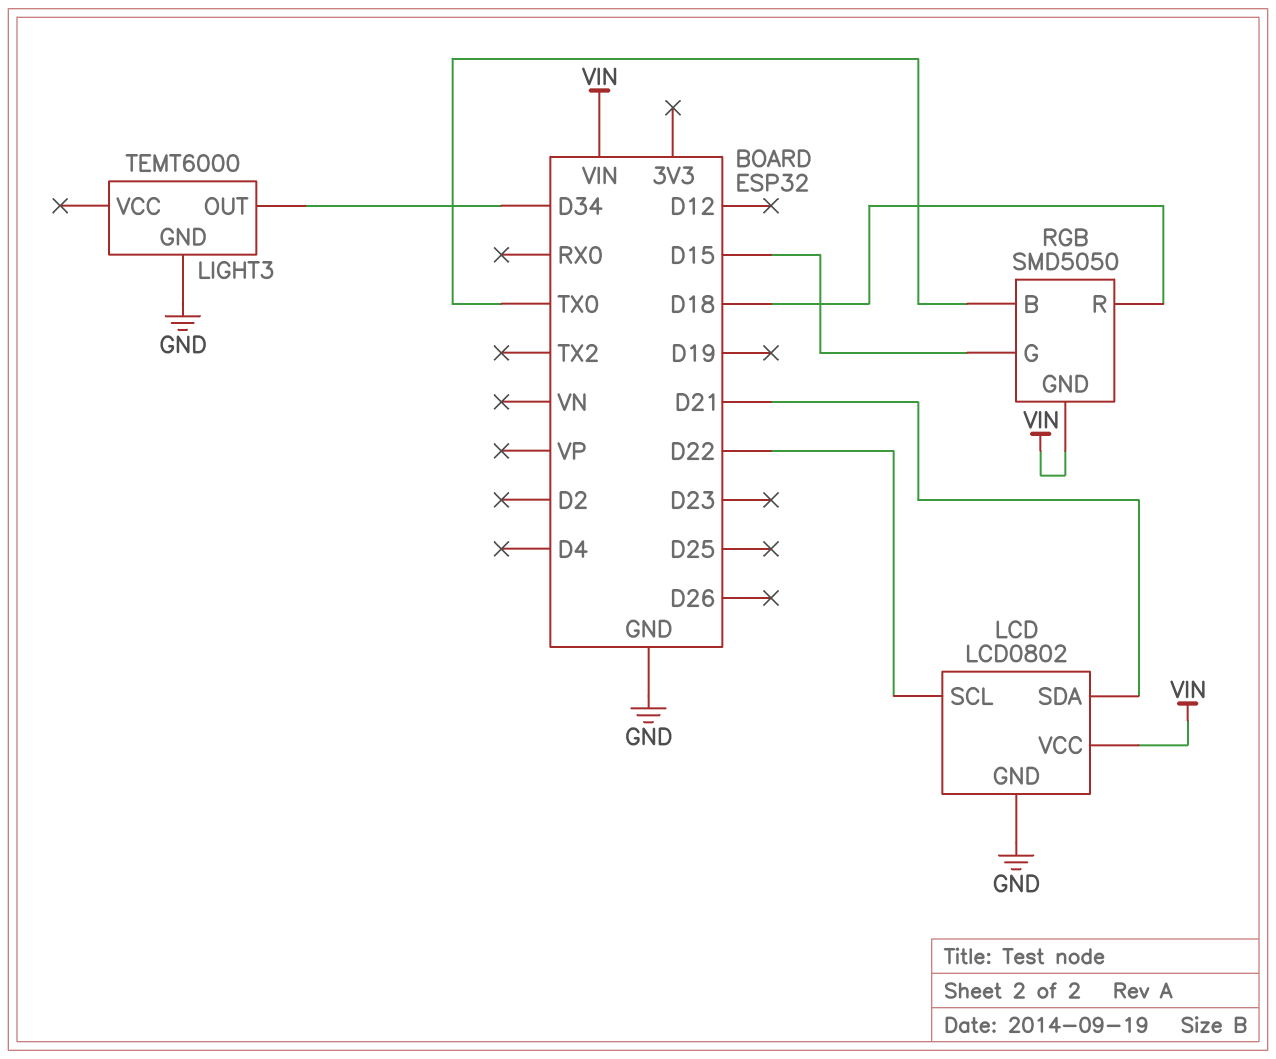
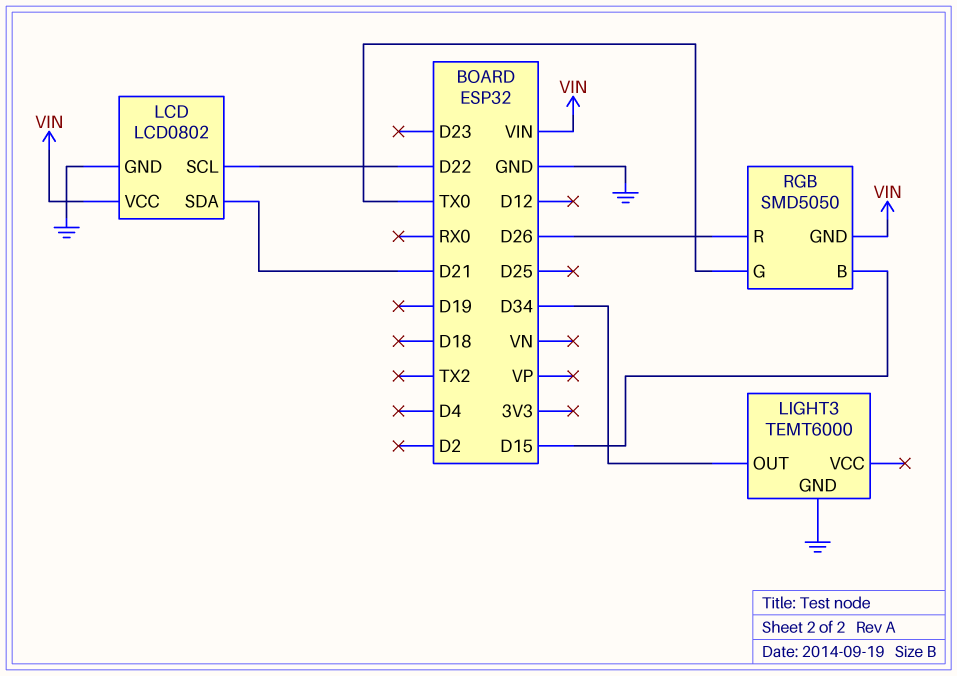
RGB pin B: TX0 -> D15
RGB pin G: D15 -> TX0
RGB pin R: D18 -> D26

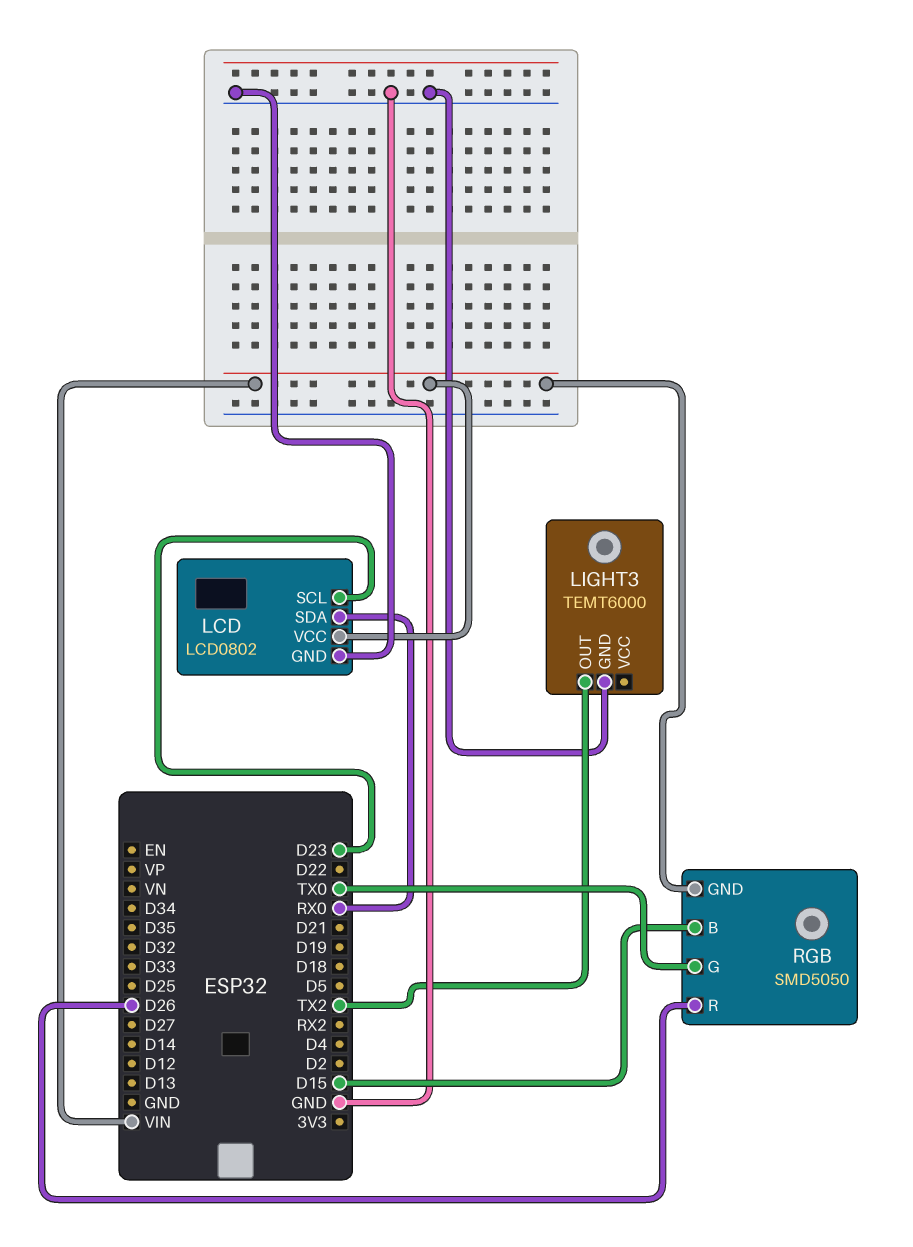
LCD pin SCL: D22 -> D23
LCD pin SDA: D21 -> RX0
LIGHT3 pin OUT: D34 -> TX2

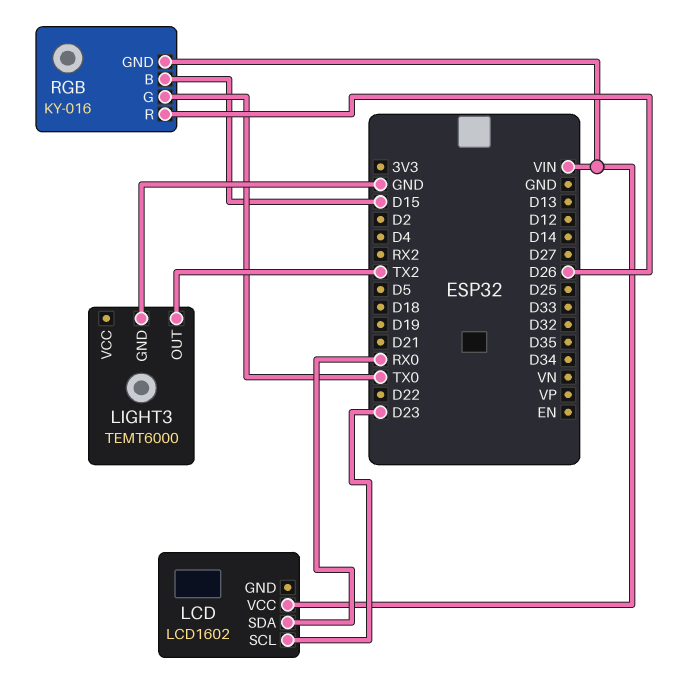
LCD: LCD0802 -> LCD1602
LCD pin GND: GND -> none
RGB: SMD5050 -> KY-016

